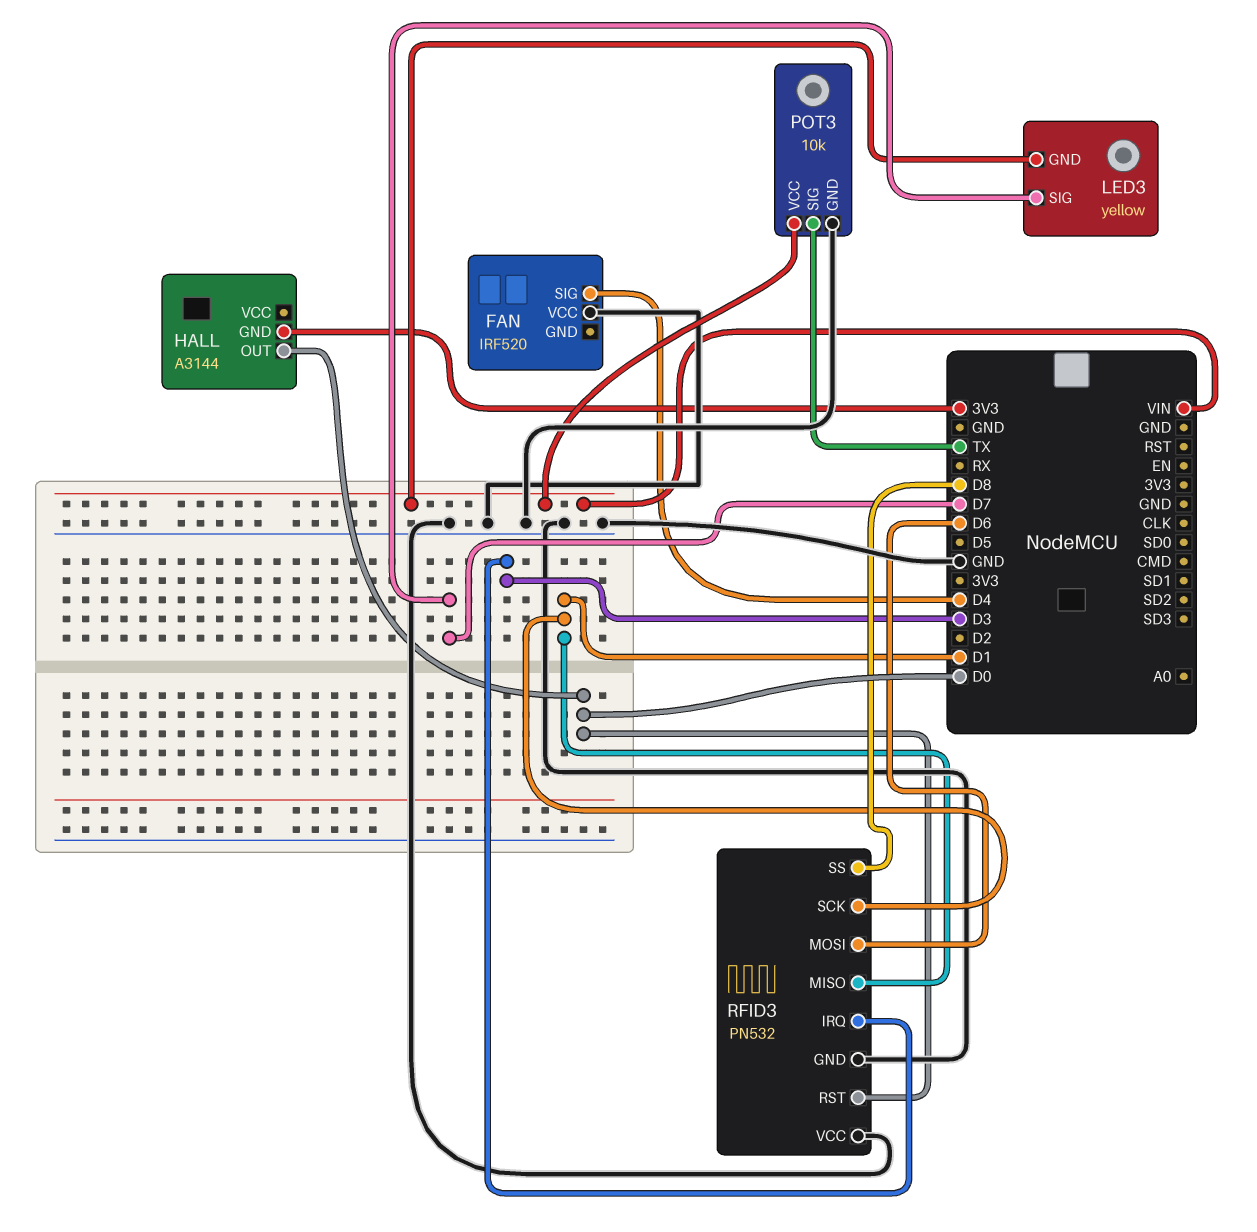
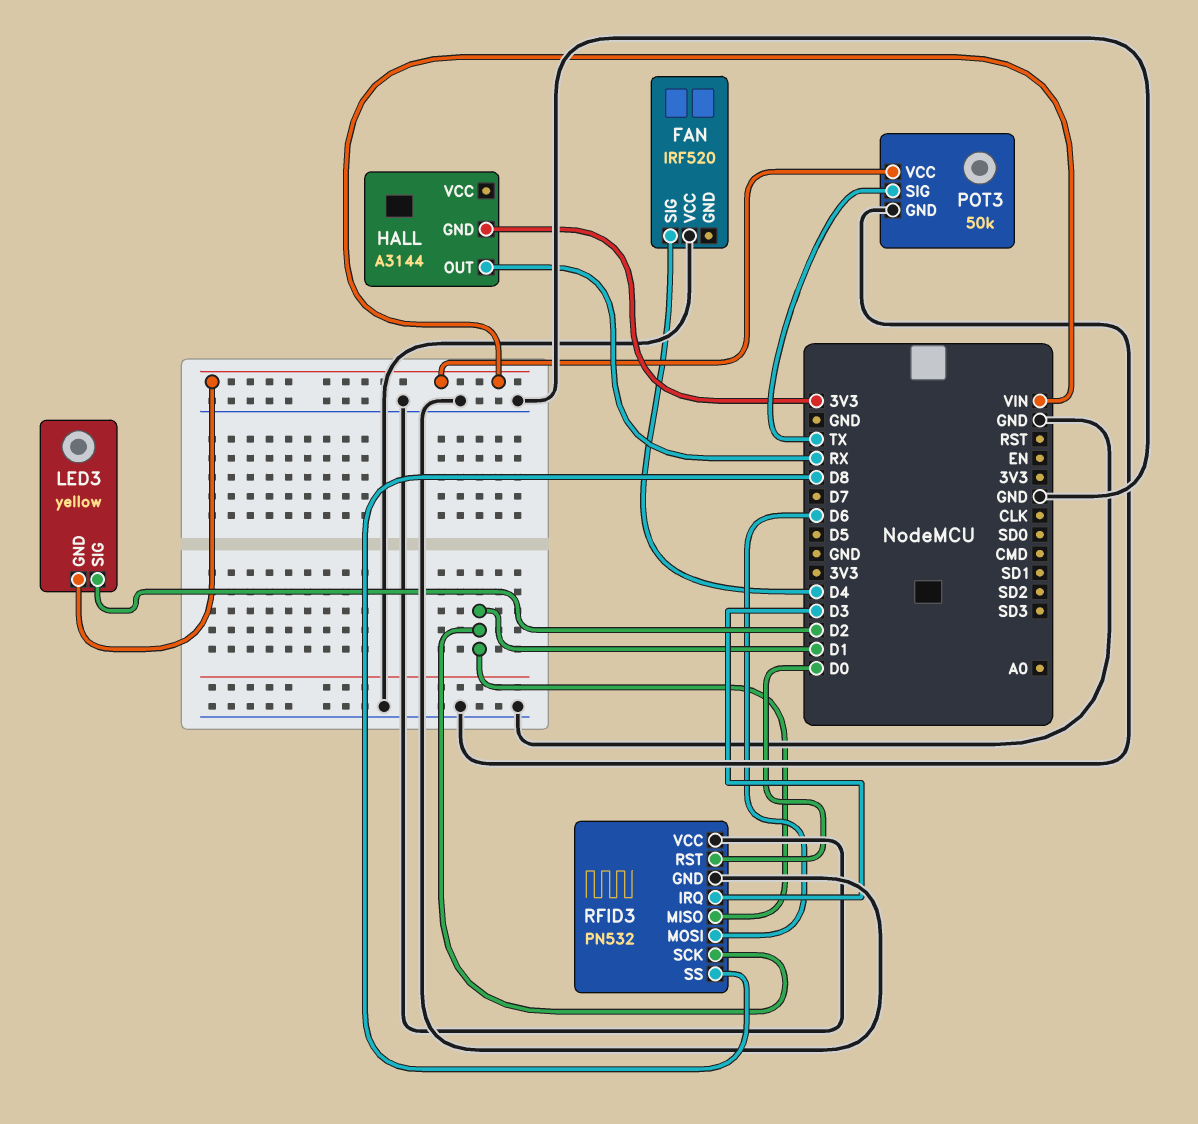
HALL pin OUT: D0 -> RX
LED3 pin SIG: D7 -> D2
POT3: 10k -> 50k

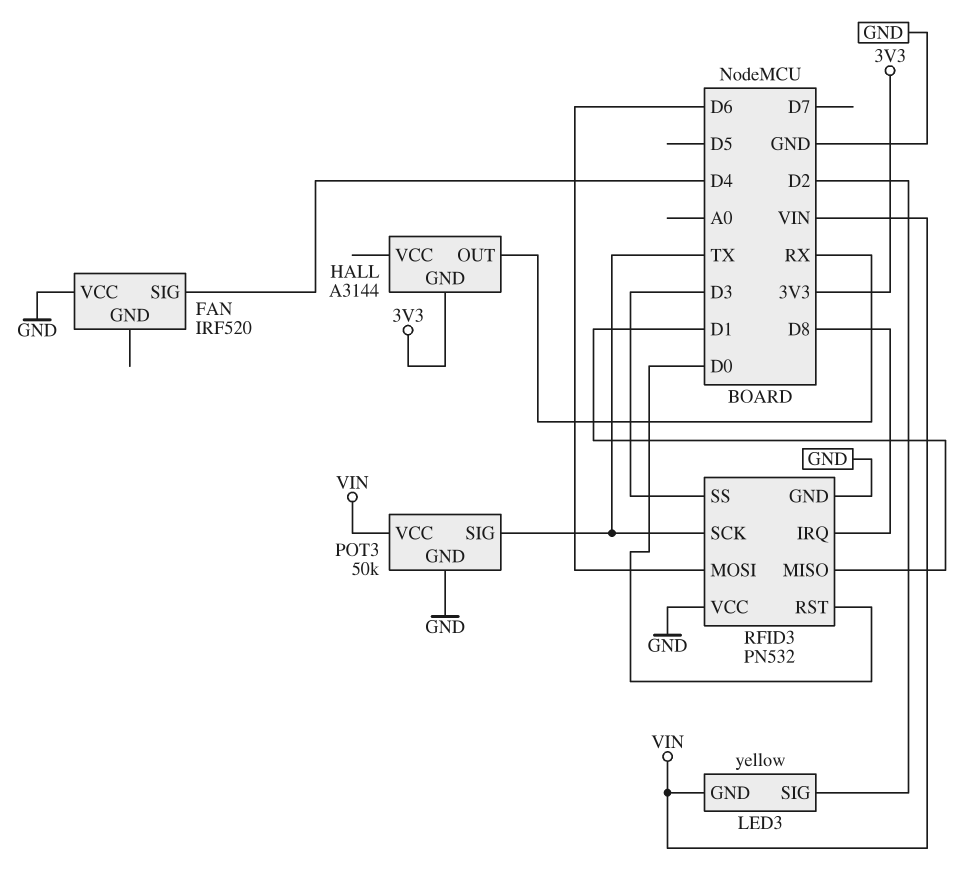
RFID3 pin IRQ: D3 -> D8
RFID3 pin SCK: D1 -> TX
RFID3 pin SS: D8 -> D3

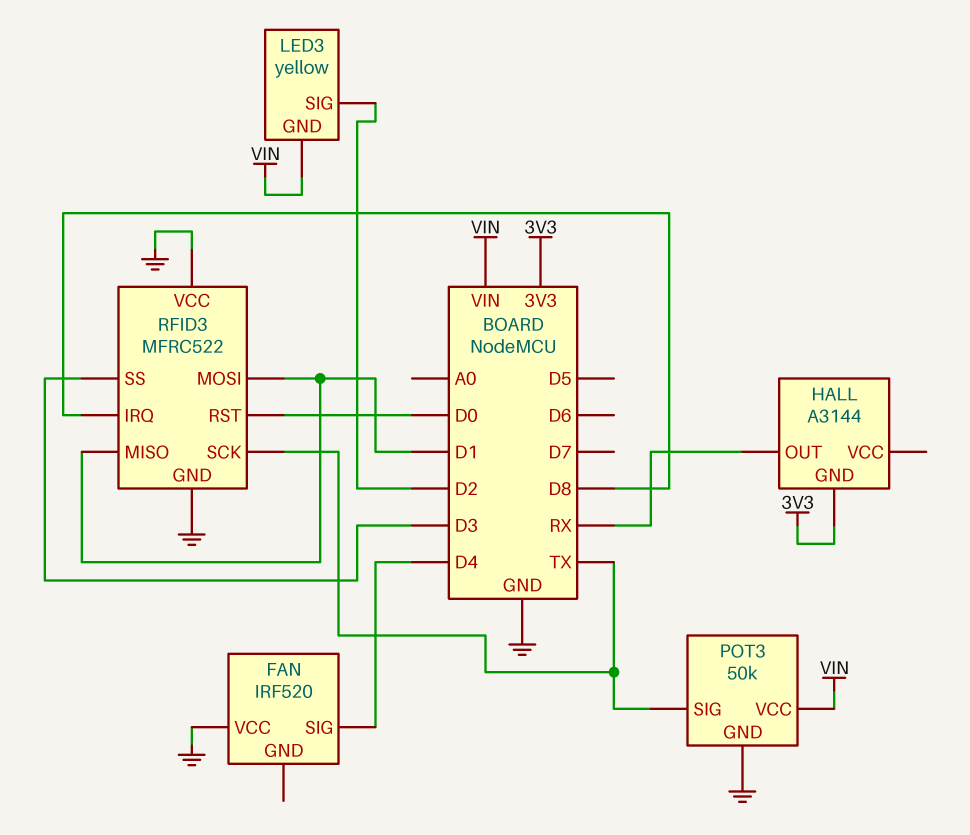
RFID3: PN532 -> MFRC522
RFID3 pin MOSI: D6 -> D1

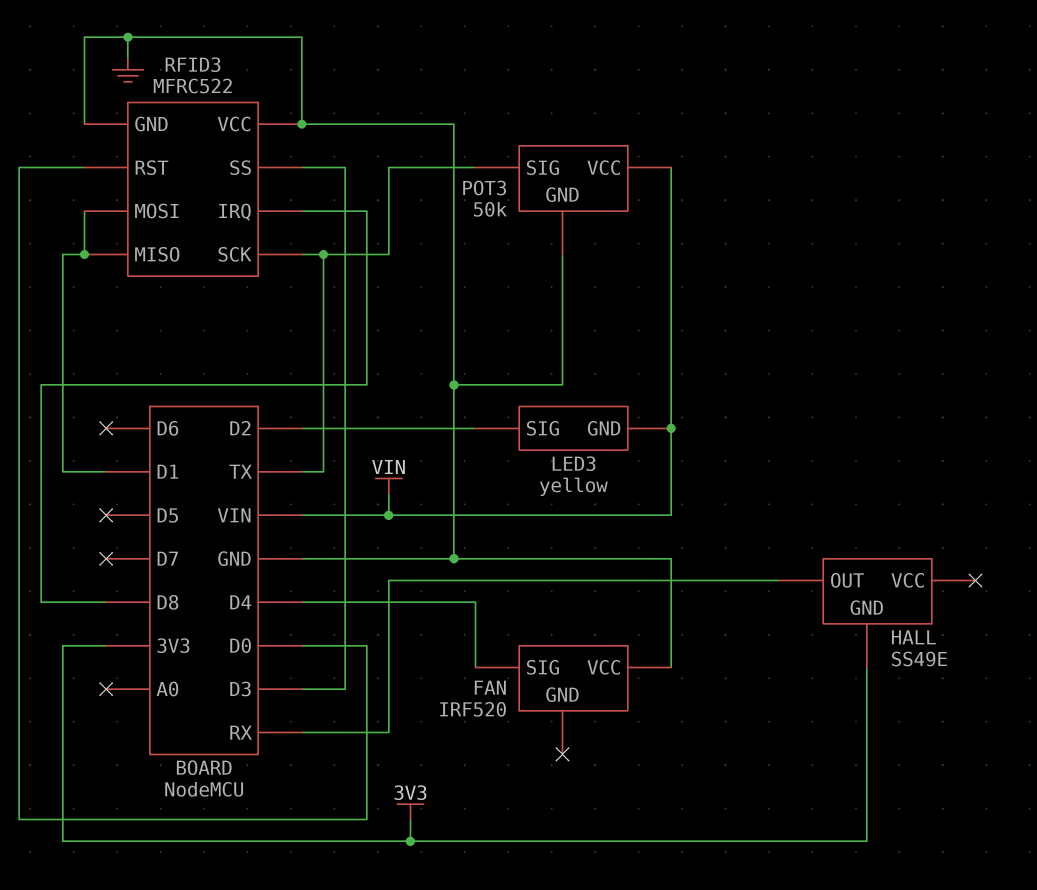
HALL: A3144 -> SS49E

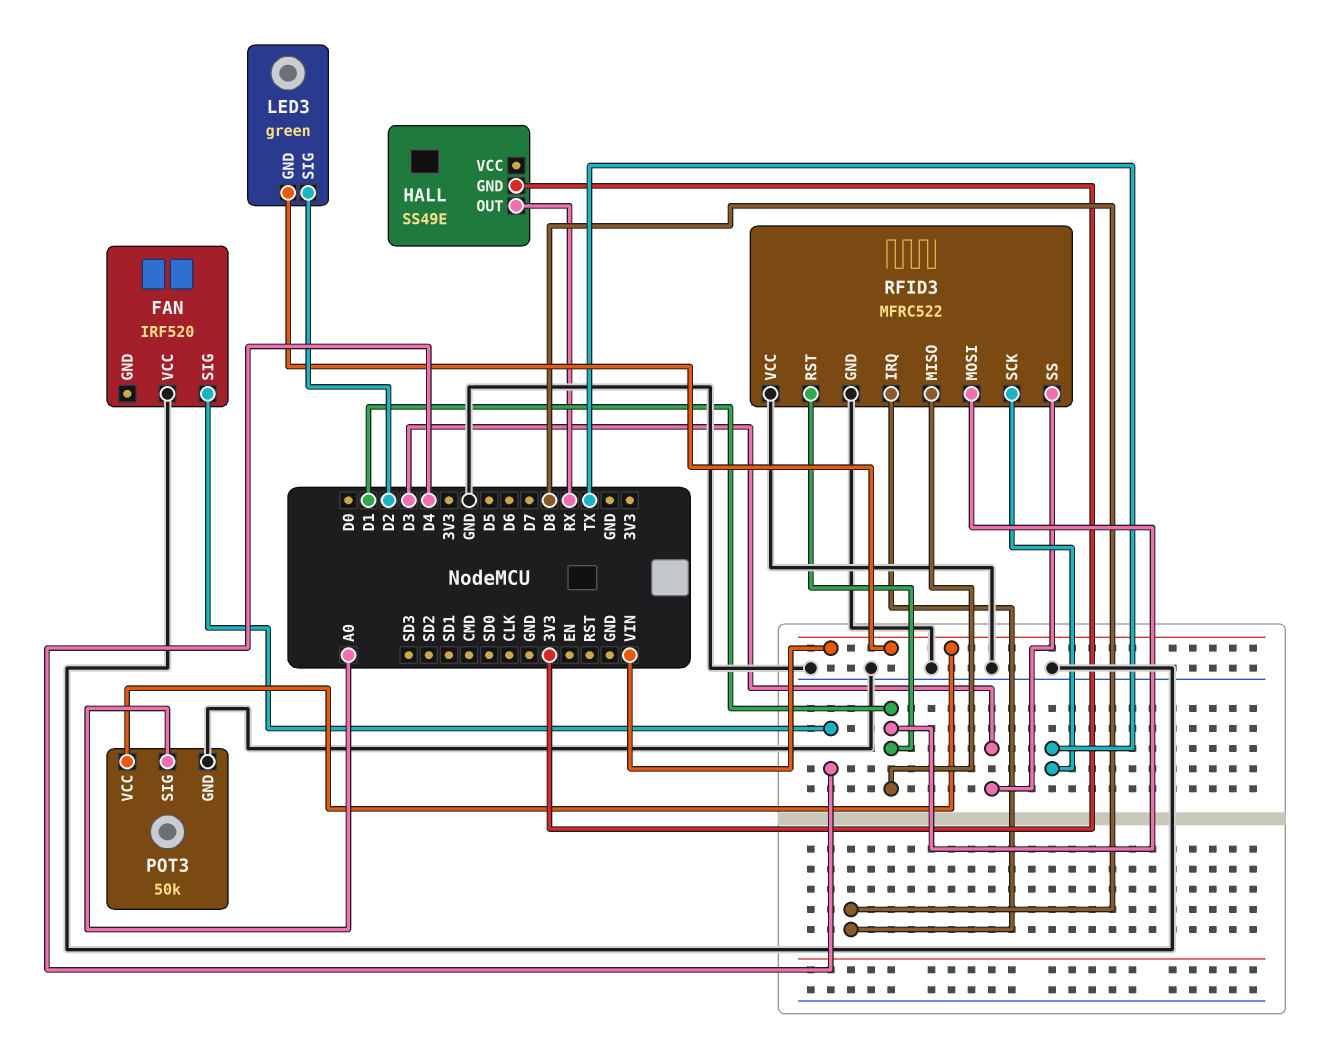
LED3: yellow -> green
POT3 pin SIG: TX -> A0
RFID3 pin RST: D0 -> D1

